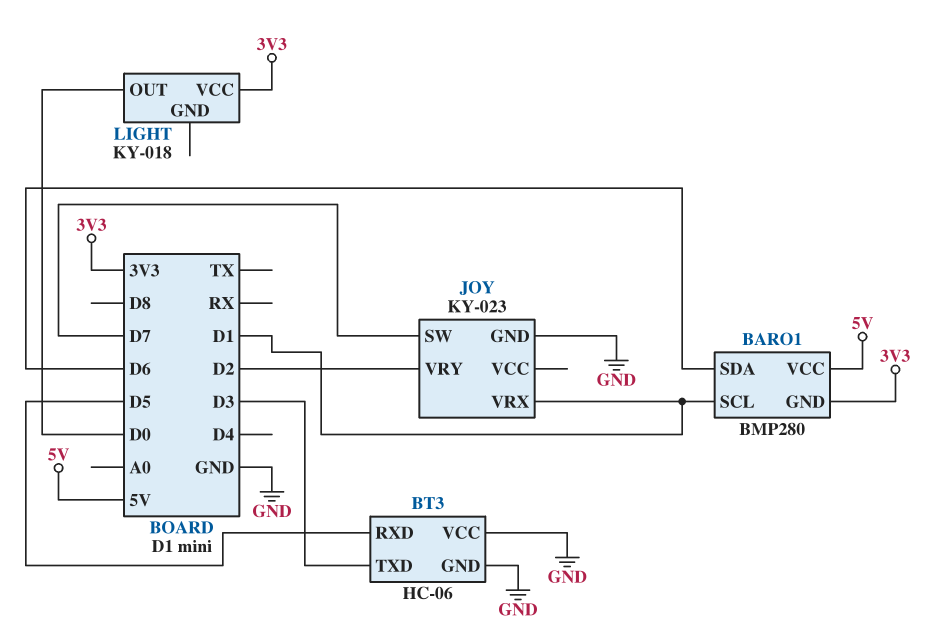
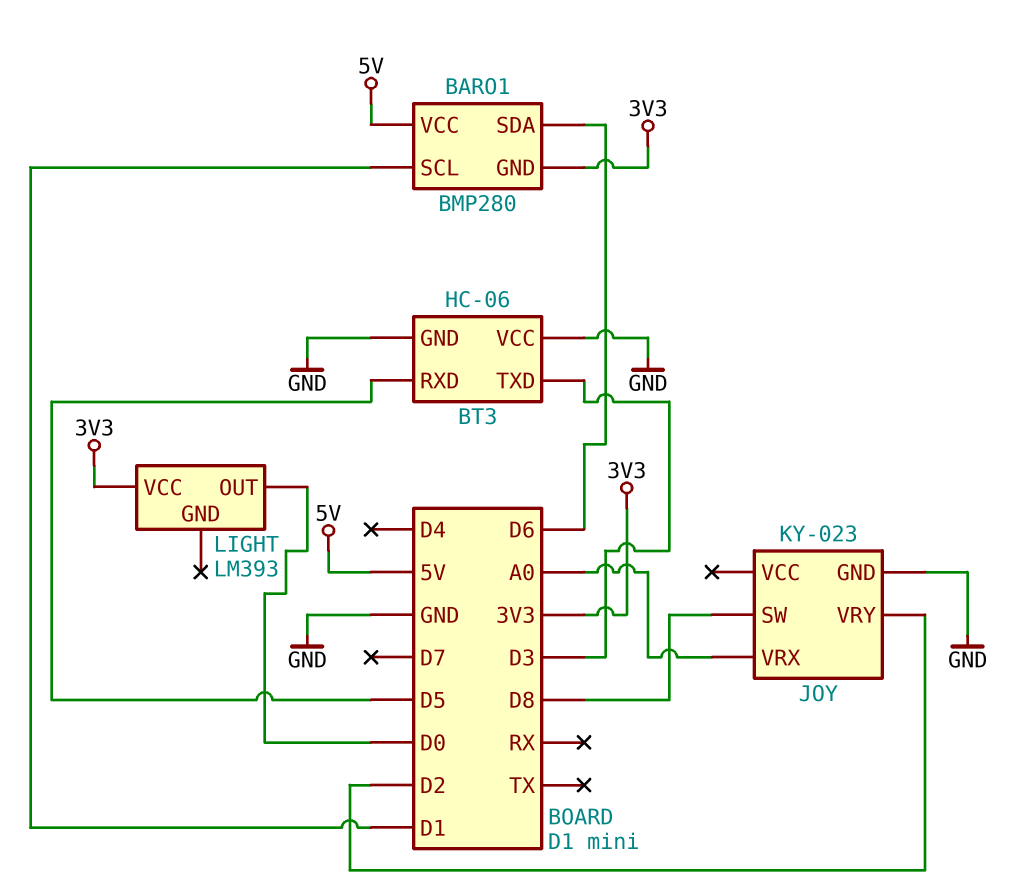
JOY pin SW: D7 -> D8
JOY pin VRX: D1 -> A0
LIGHT: KY-018 -> LM393

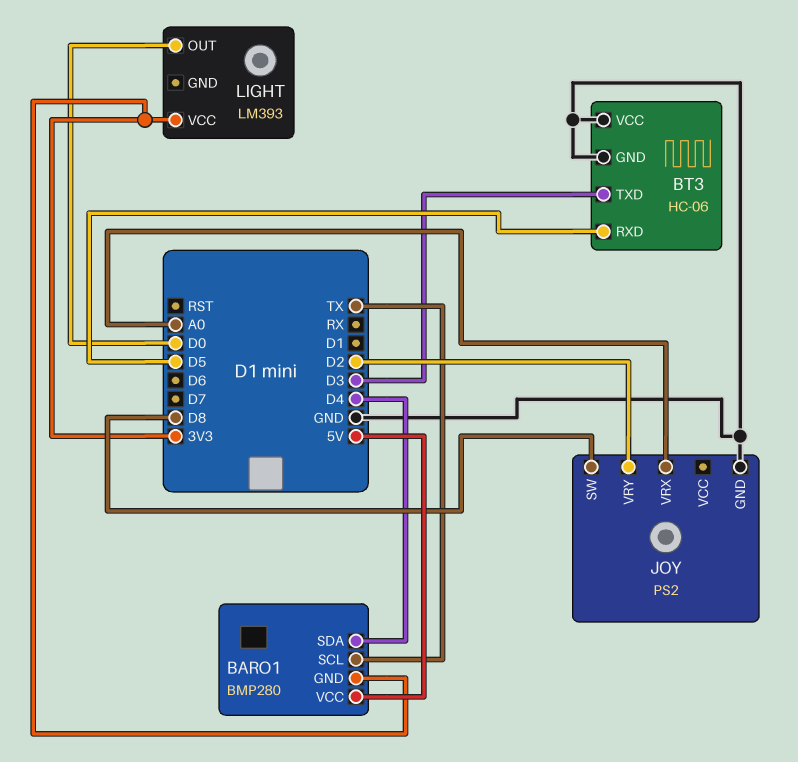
BARO1 pin SCL: D1 -> TX
BARO1 pin SDA: D6 -> D4
JOY: KY-023 -> PS2

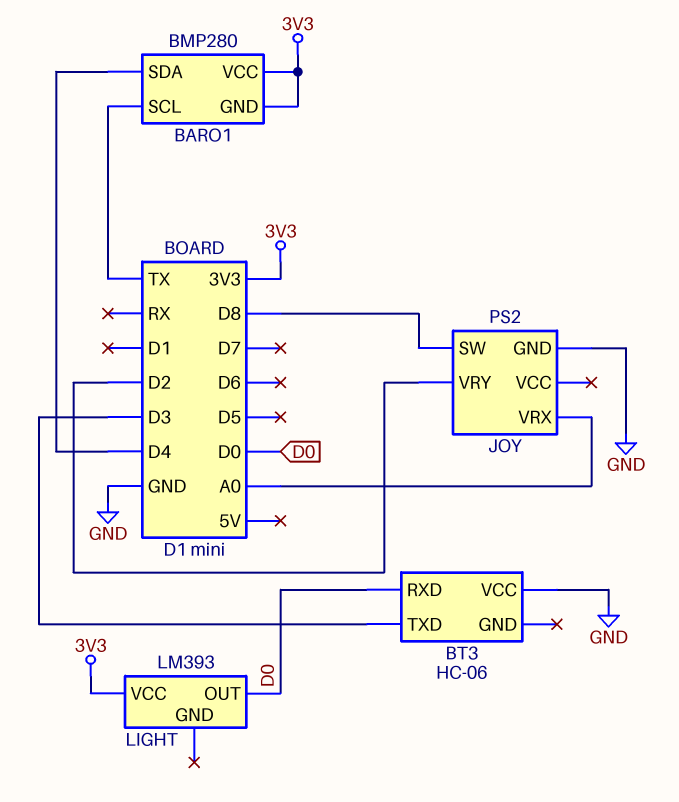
BARO1 pin VCC: 5V -> 3V3
BT3 pin GND: GND -> none
BT3 pin RXD: D5 -> D0

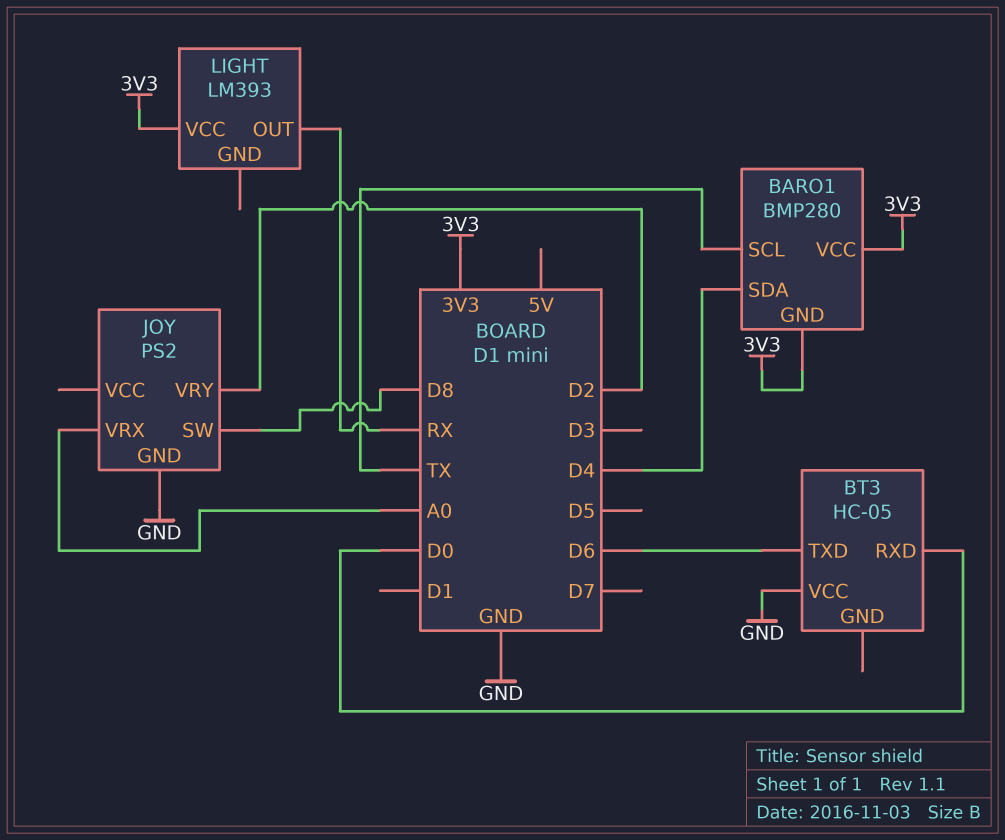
BT3: HC-06 -> HC-05
BT3 pin TXD: D3 -> D6
LIGHT pin OUT: D0 -> RX

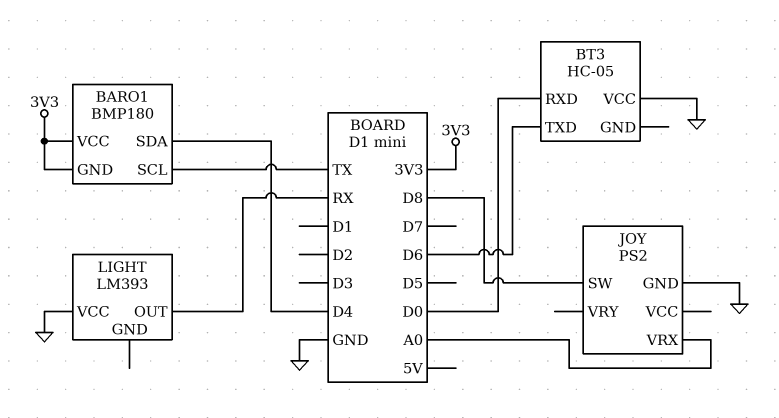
BARO1: BMP280 -> BMP180
JOY pin VRY: D2 -> none
LIGHT pin VCC: 3V3 -> GND

